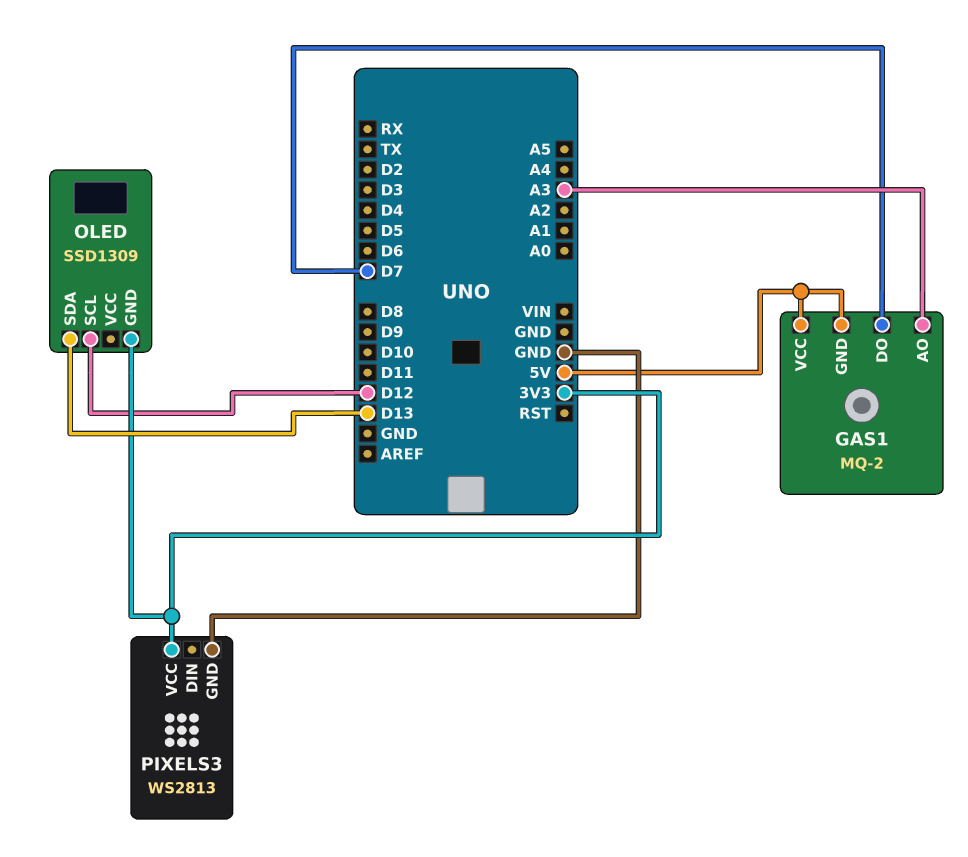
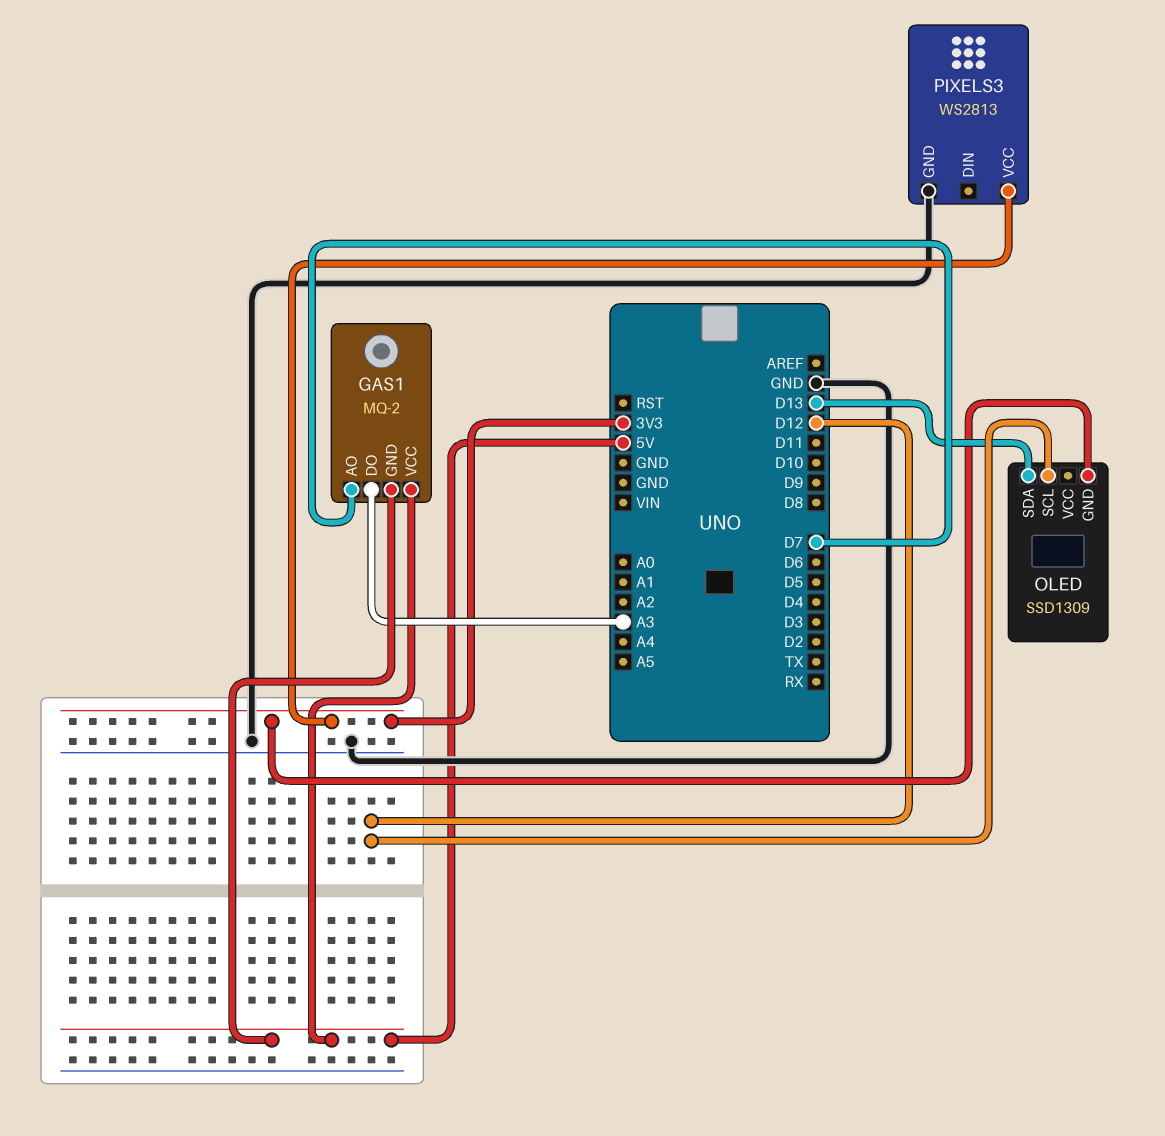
GAS1 pin AO: A3 -> D7
GAS1 pin DO: D7 -> A3

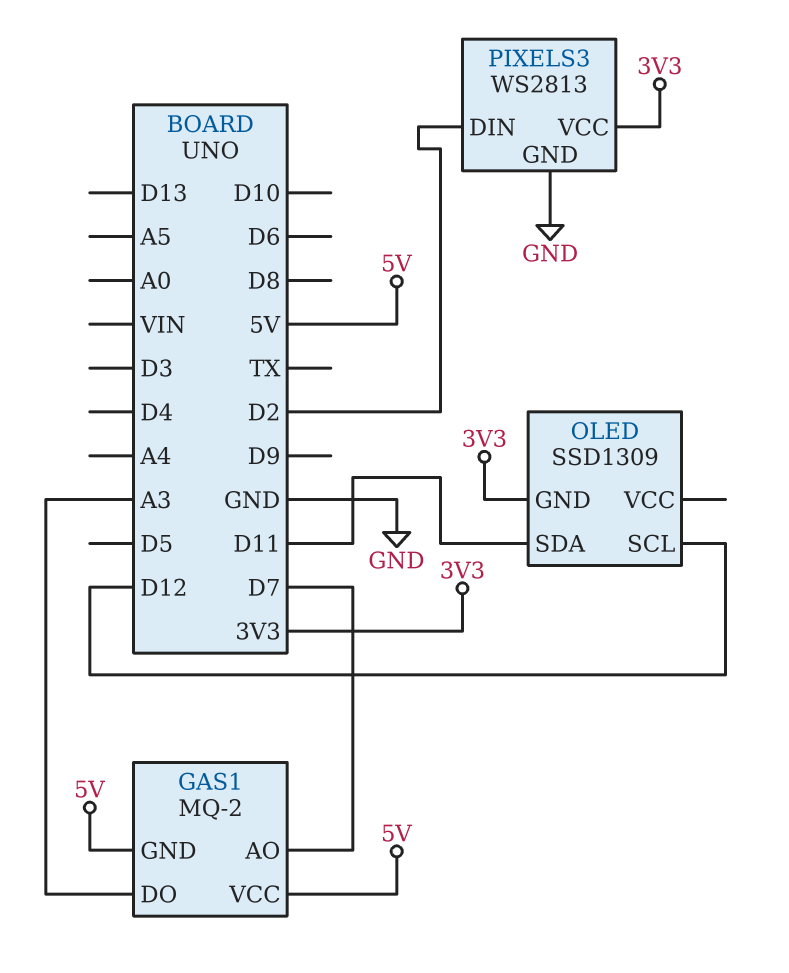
OLED pin SDA: D13 -> D11
PIXELS3 pin DIN: none -> D2

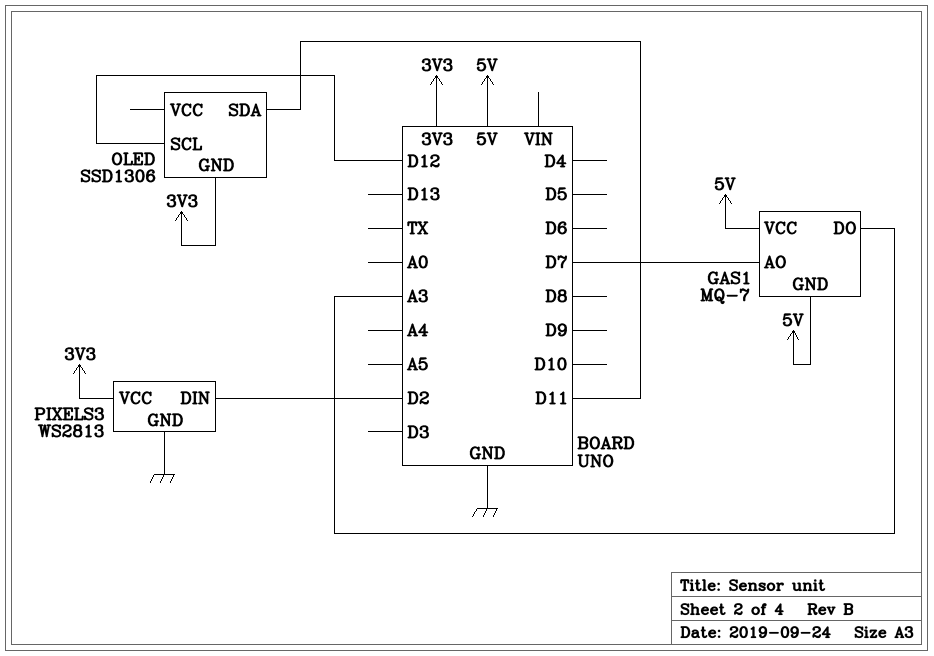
GAS1: MQ-2 -> MQ-7
OLED: SSD1309 -> SSD1306

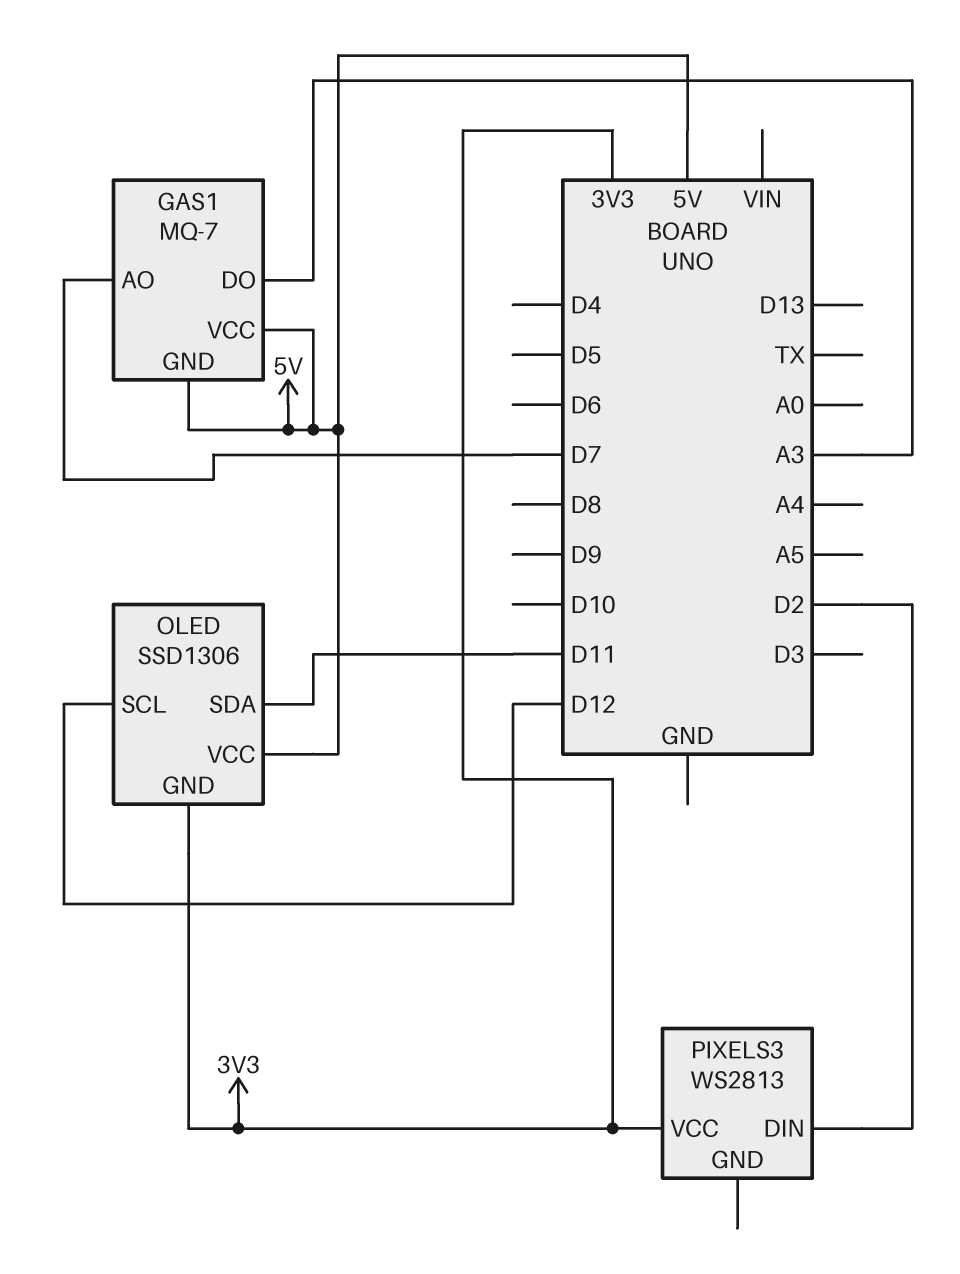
OLED pin VCC: none -> 5V
PIXELS3 pin GND: GND -> none

